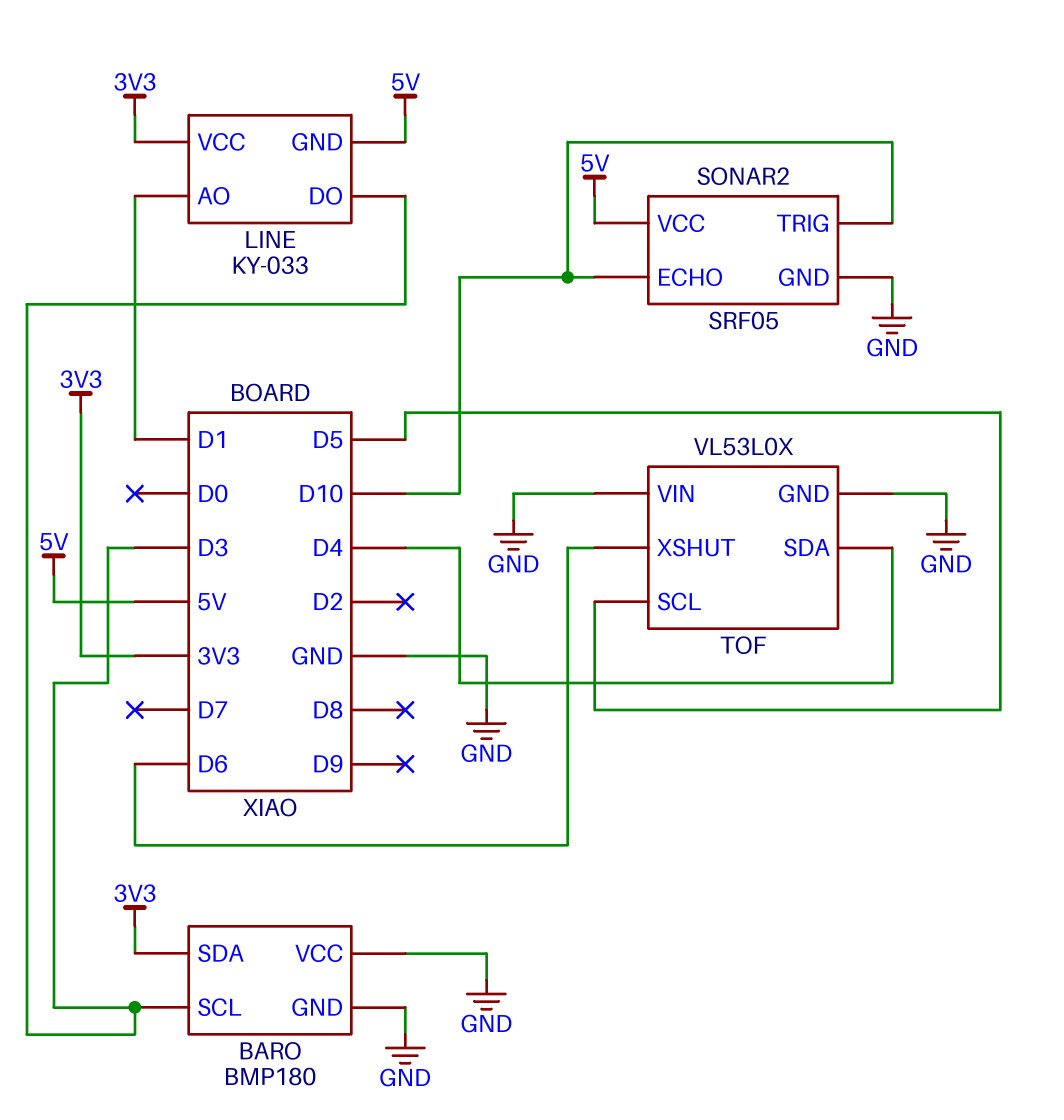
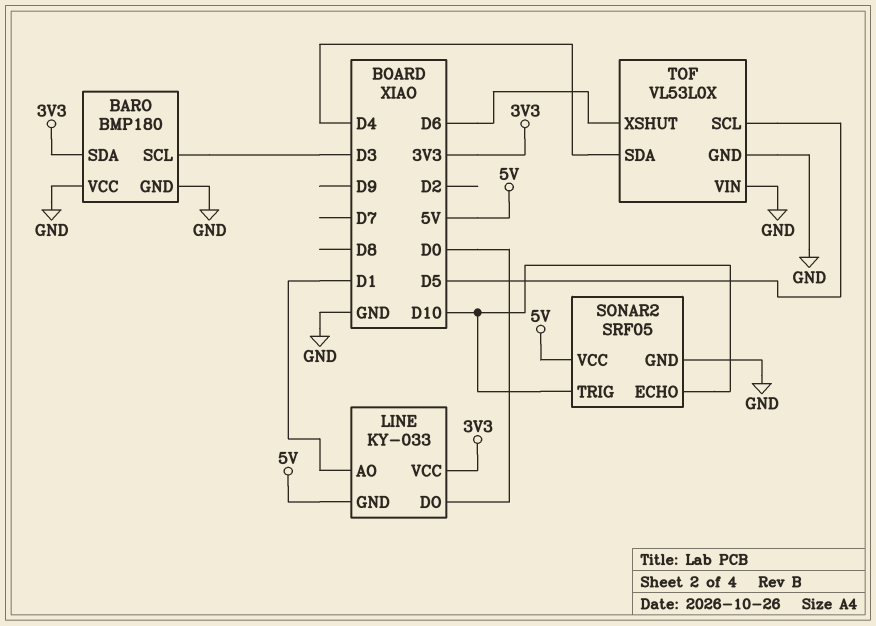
LINE pin DO: D3 -> D0

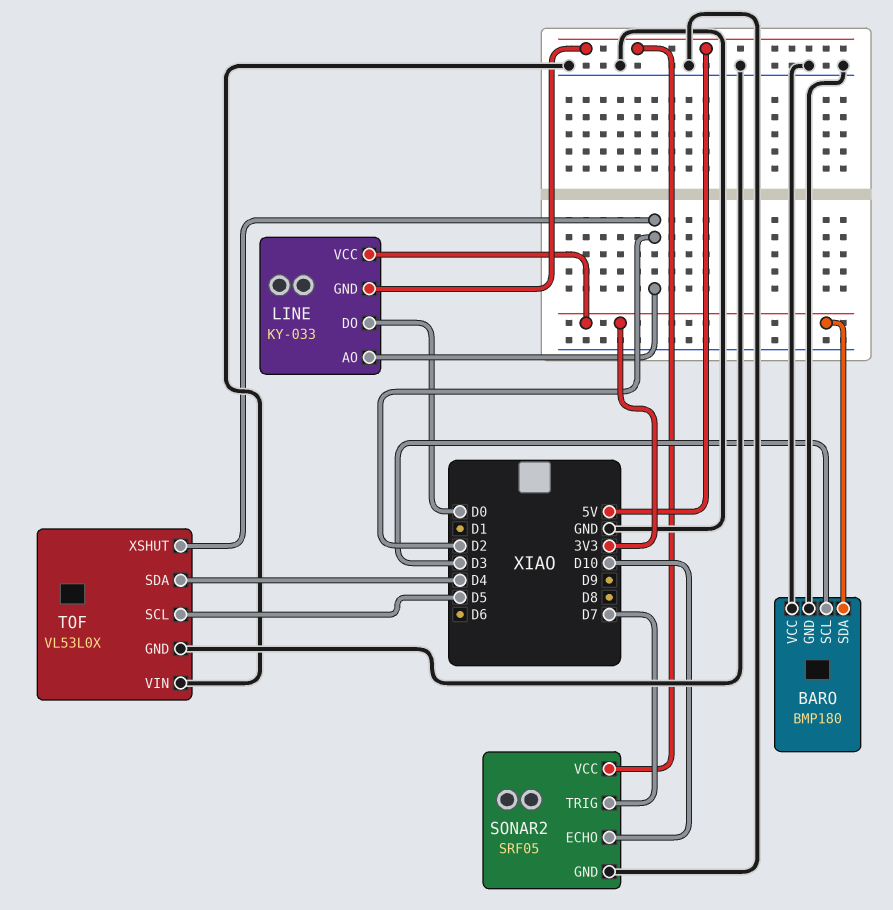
LINE pin AO: D1 -> D2
SONAR2 pin TRIG: D10 -> D7
TOF pin XSHUT: D6 -> D2

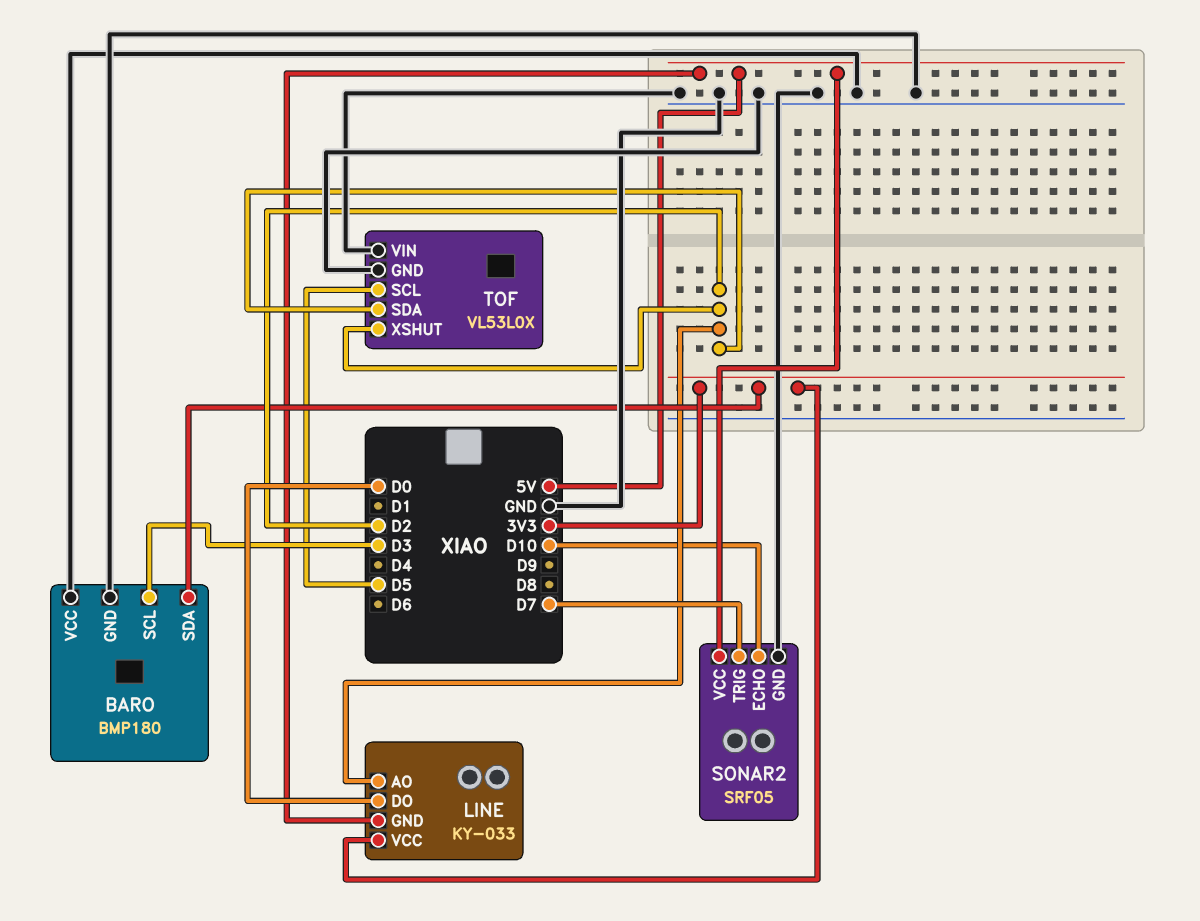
TOF pin SDA: D4 -> D2

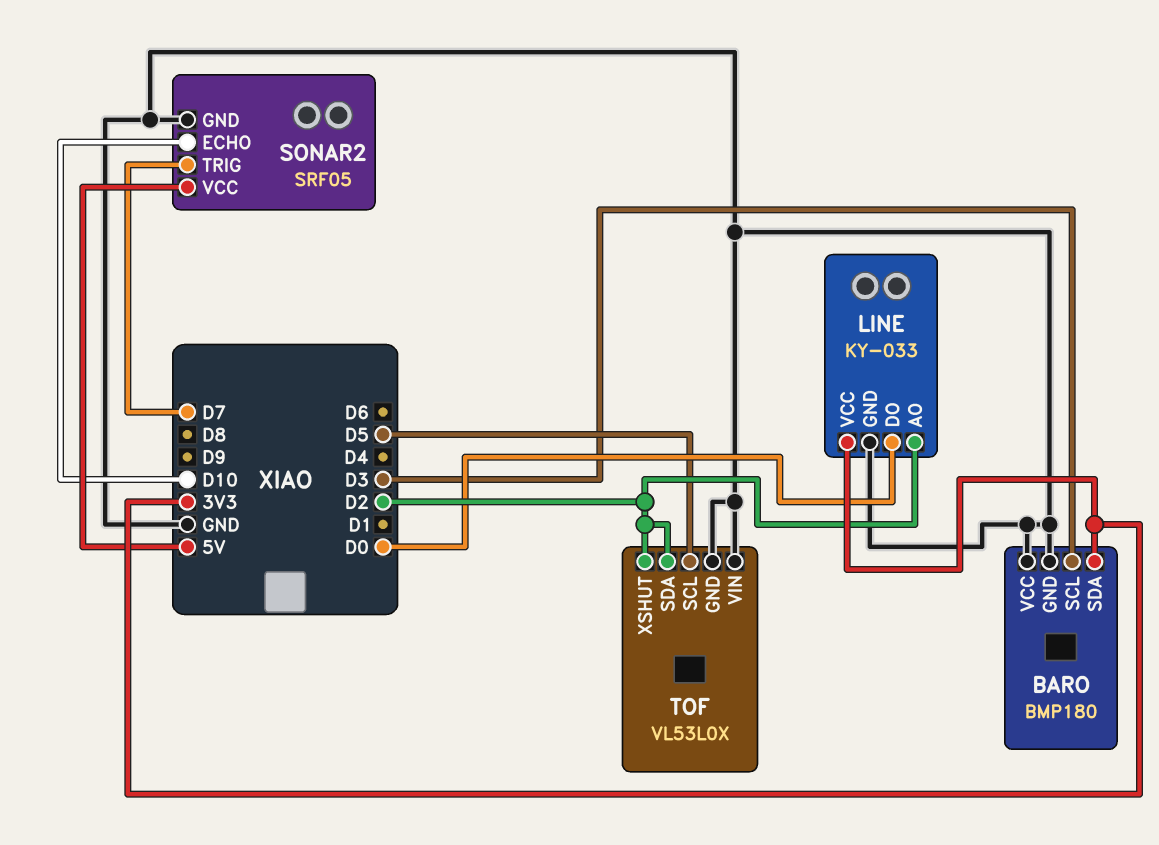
LINE pin GND: 5V -> GND

